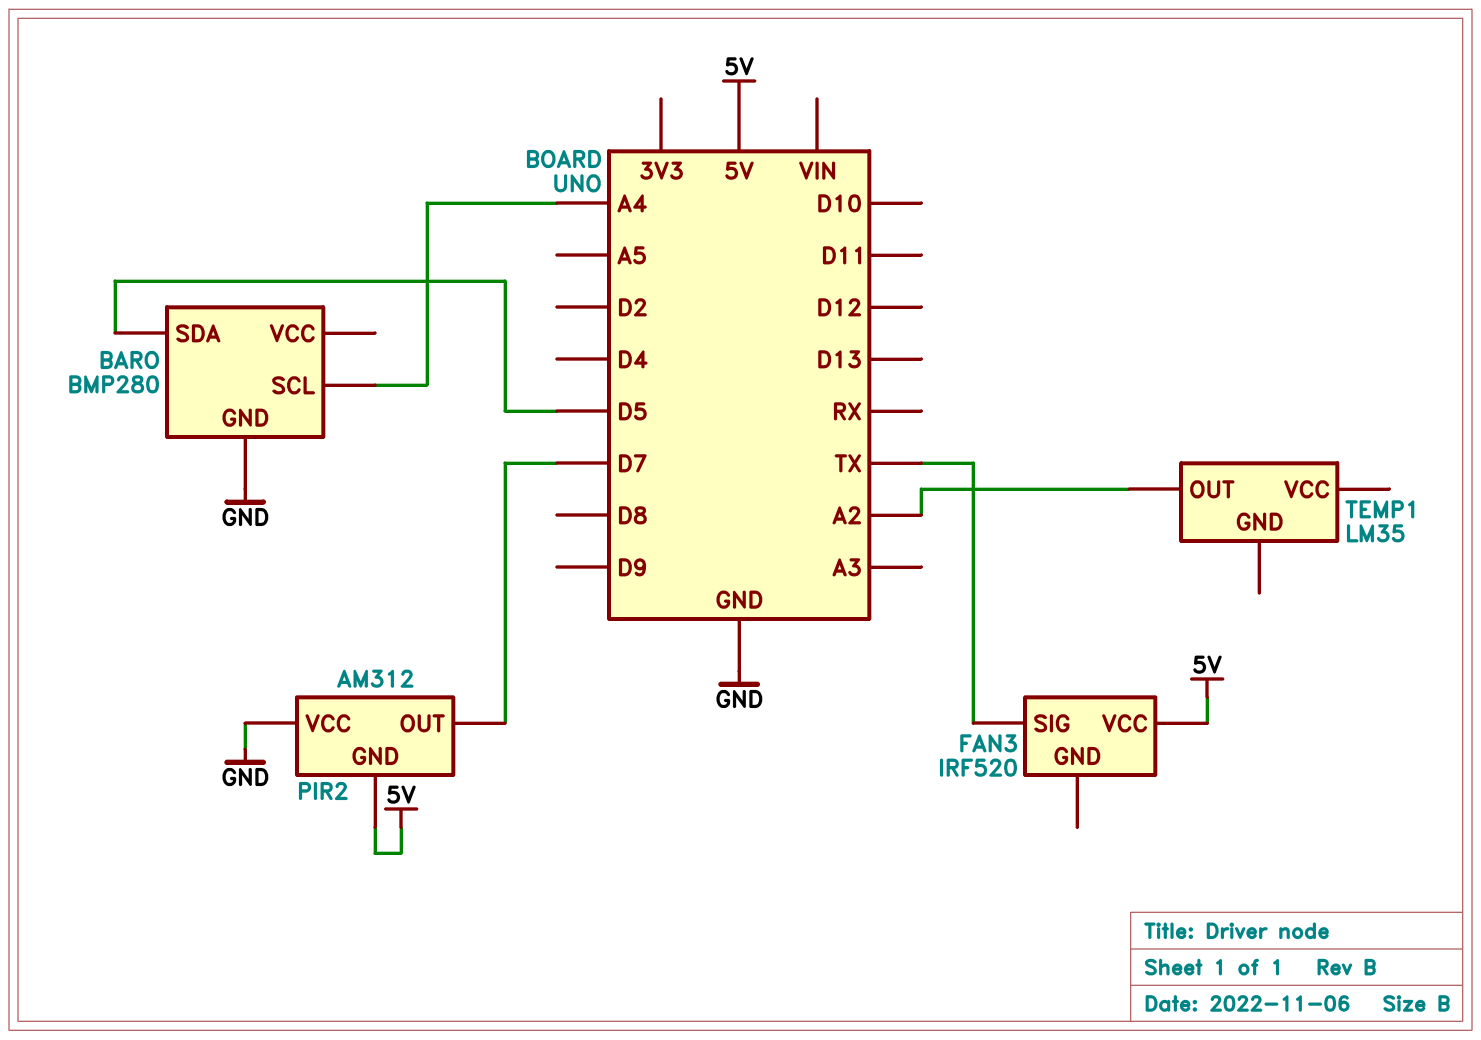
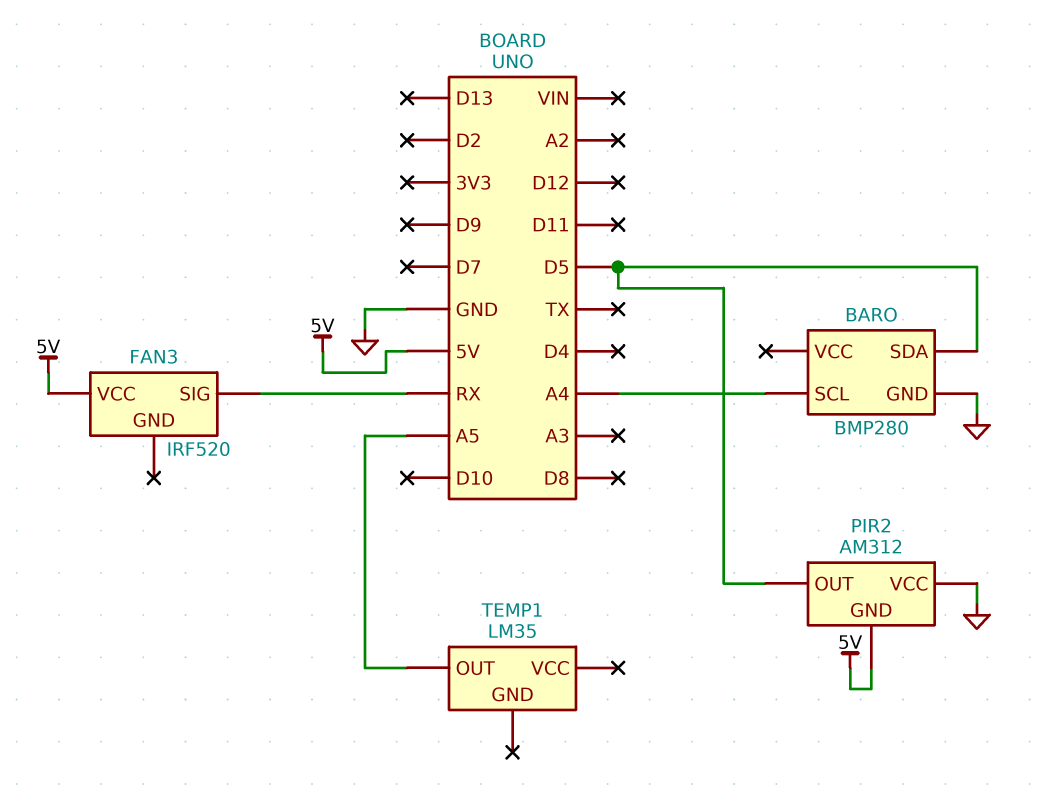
FAN3 pin SIG: TX -> RX
PIR2 pin OUT: D7 -> D5
TEMP1 pin OUT: A2 -> A5

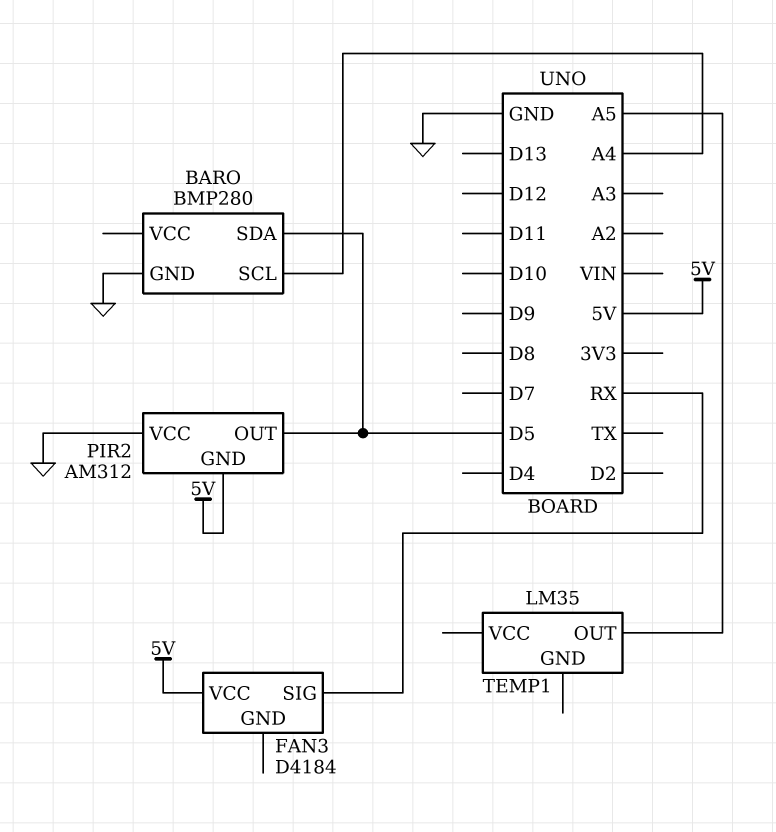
FAN3: IRF520 -> D4184

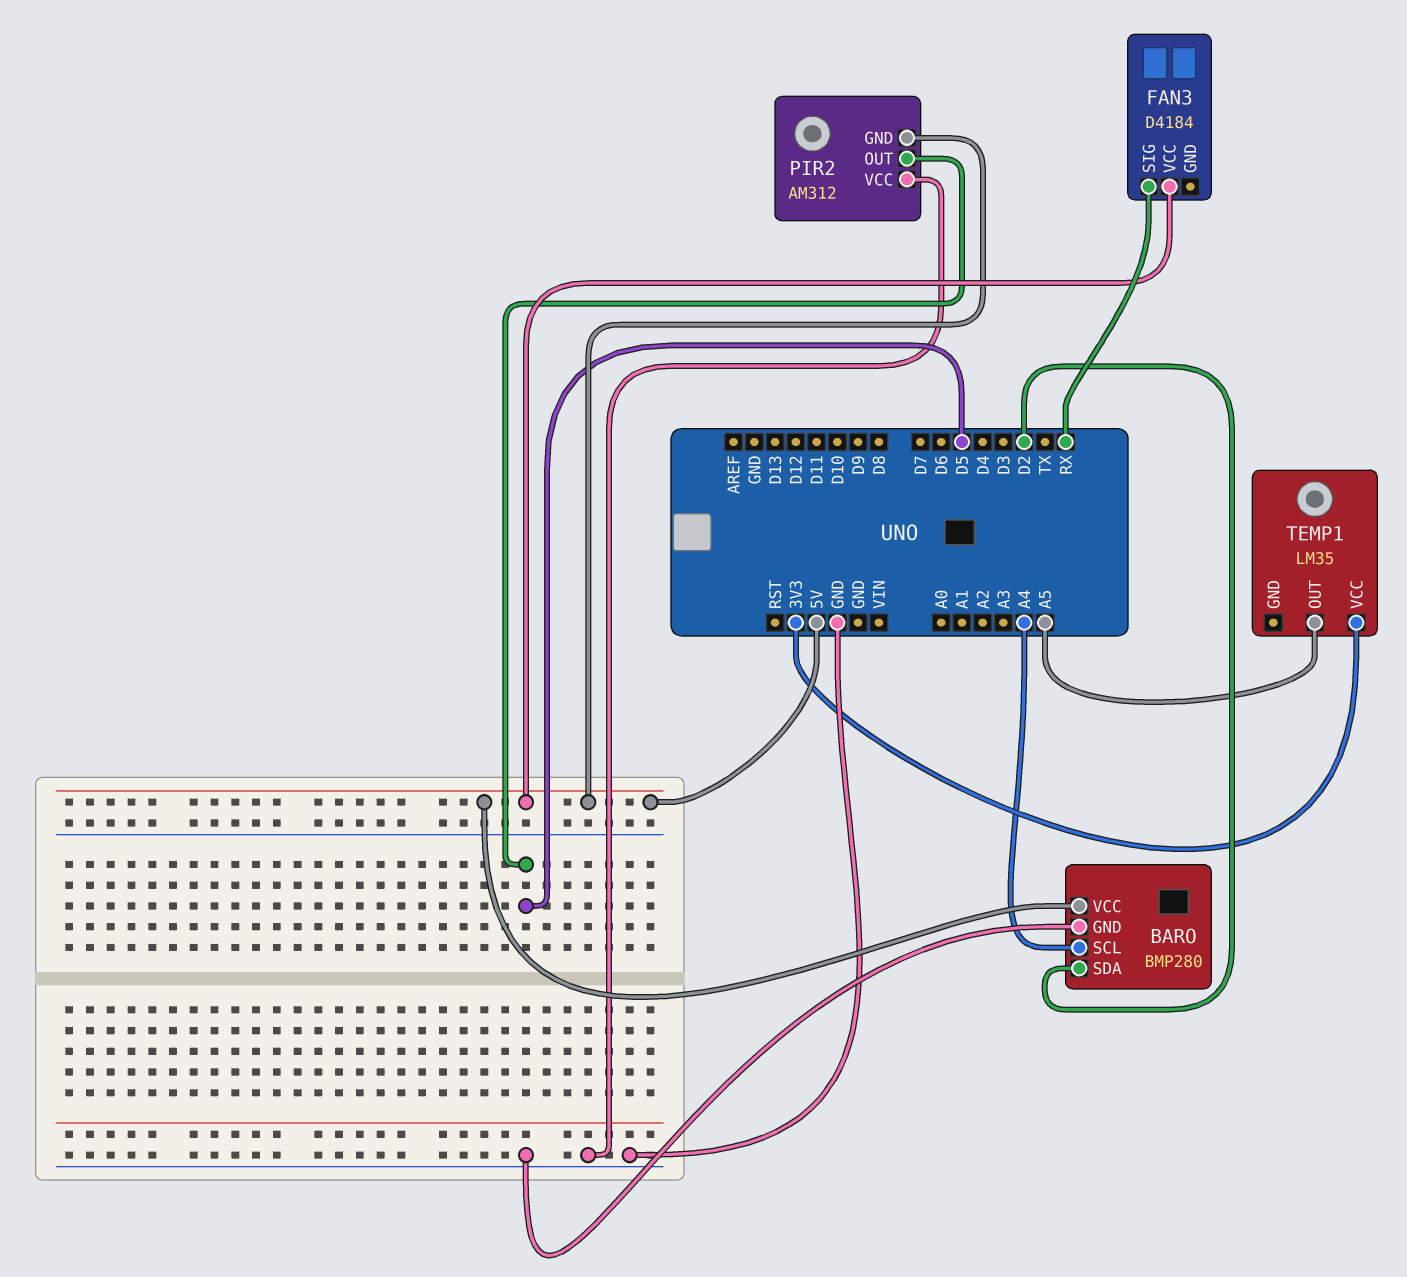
BARO pin SDA: D5 -> D2
BARO pin VCC: none -> 5V
TEMP1 pin VCC: none -> 3V3

